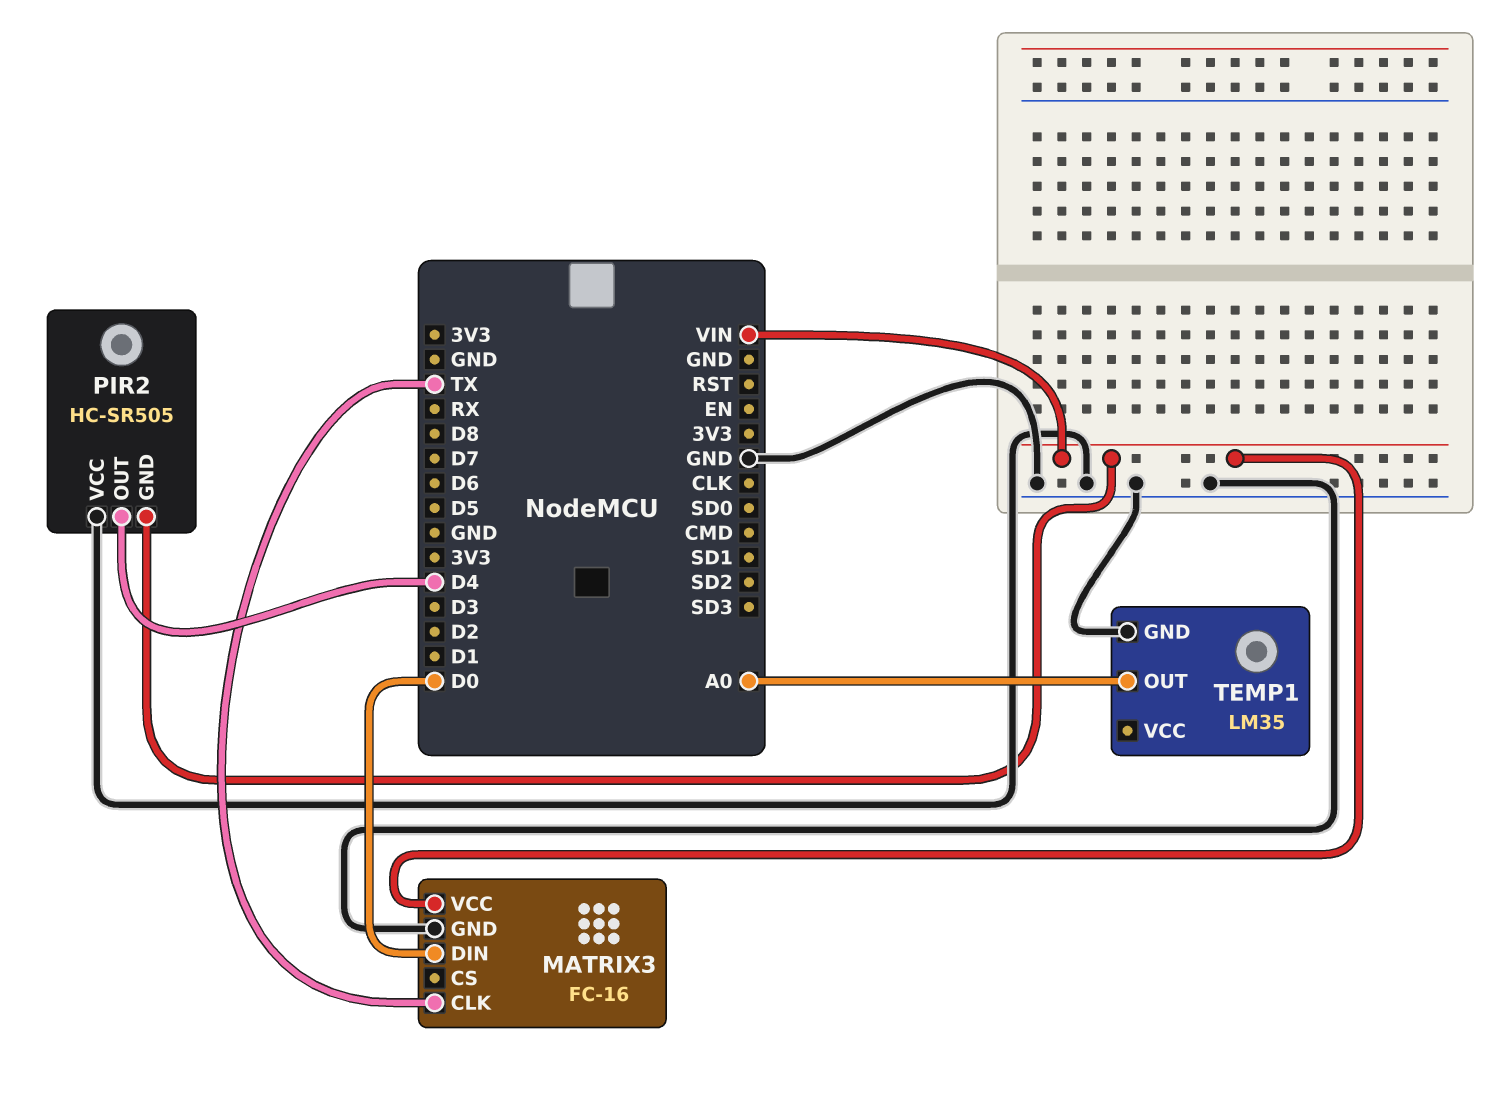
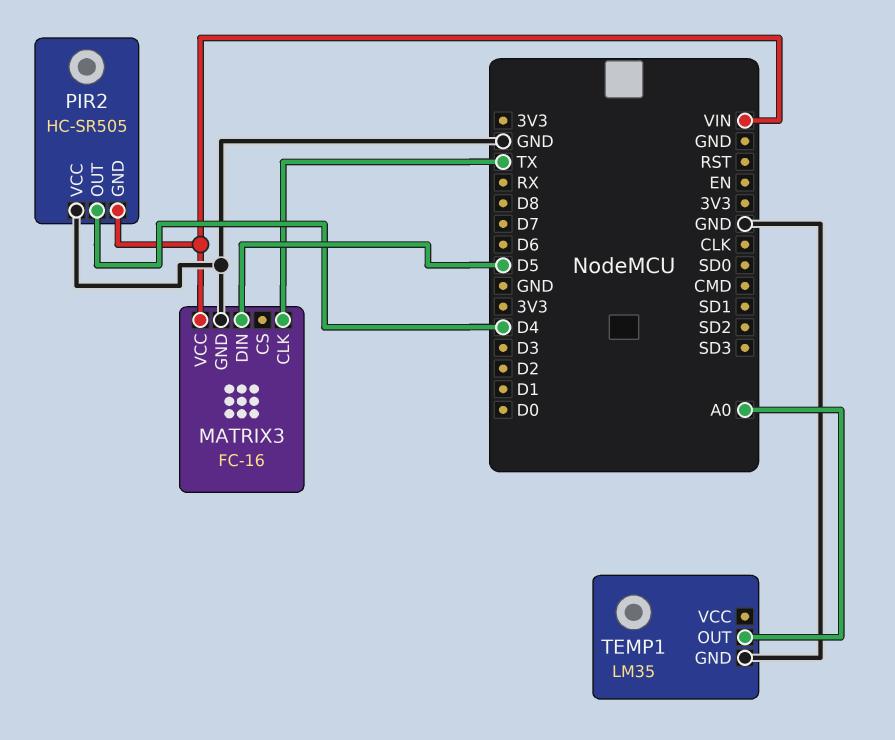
MATRIX3 pin DIN: D0 -> D5

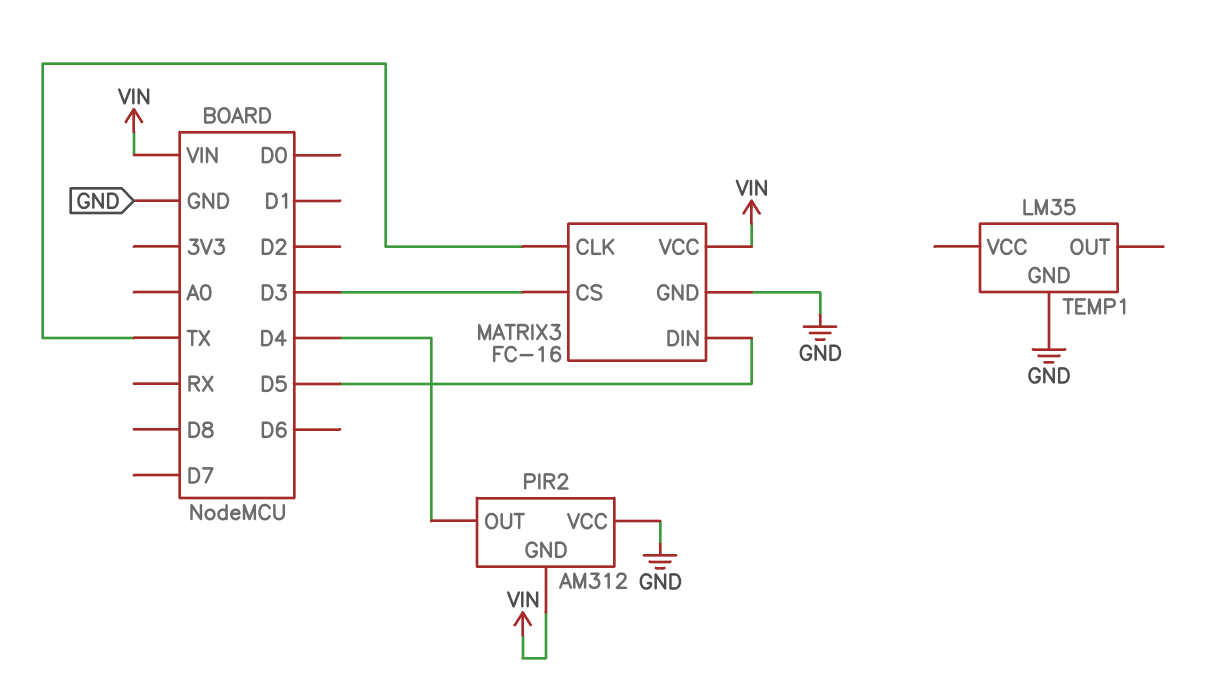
MATRIX3 pin CS: none -> D3
PIR2: HC-SR505 -> AM312
TEMP1 pin OUT: A0 -> none

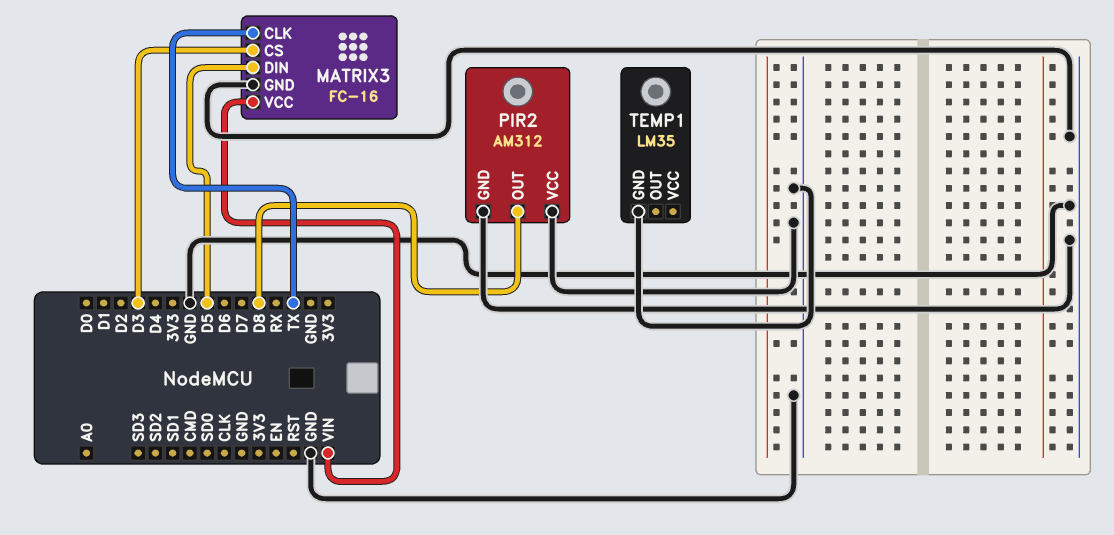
PIR2 pin GND: VIN -> GND
PIR2 pin OUT: D4 -> D8

